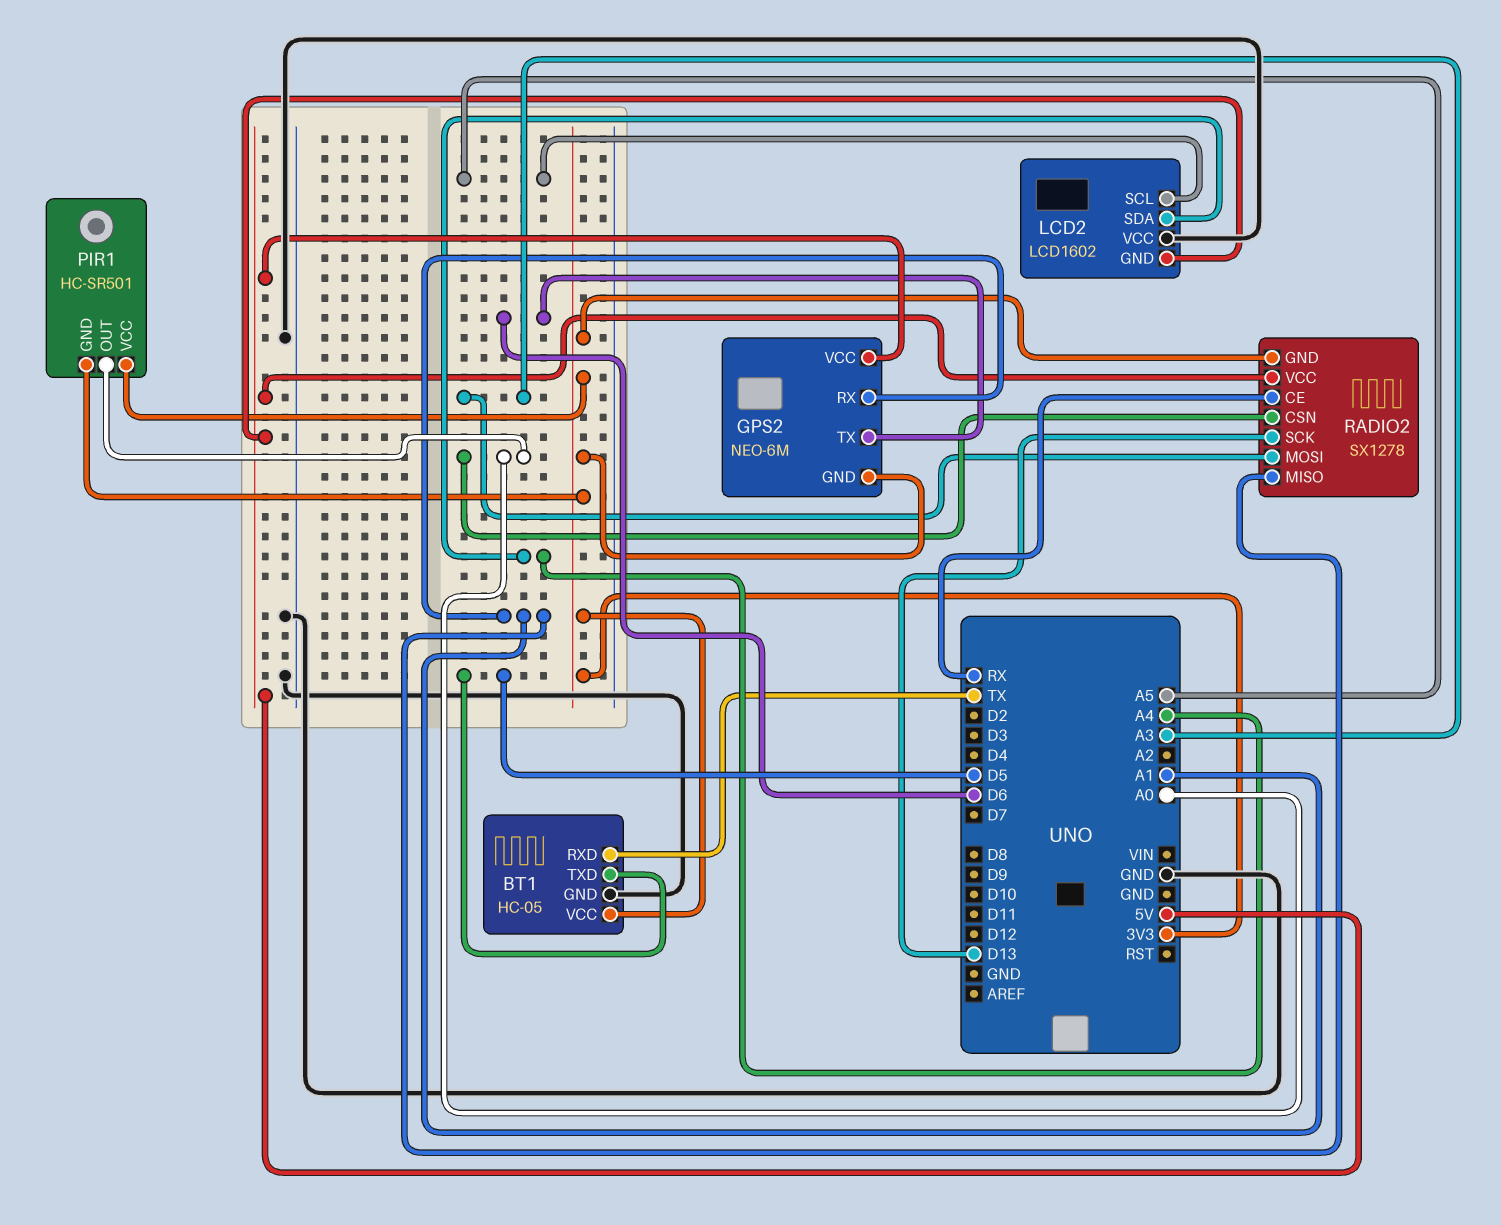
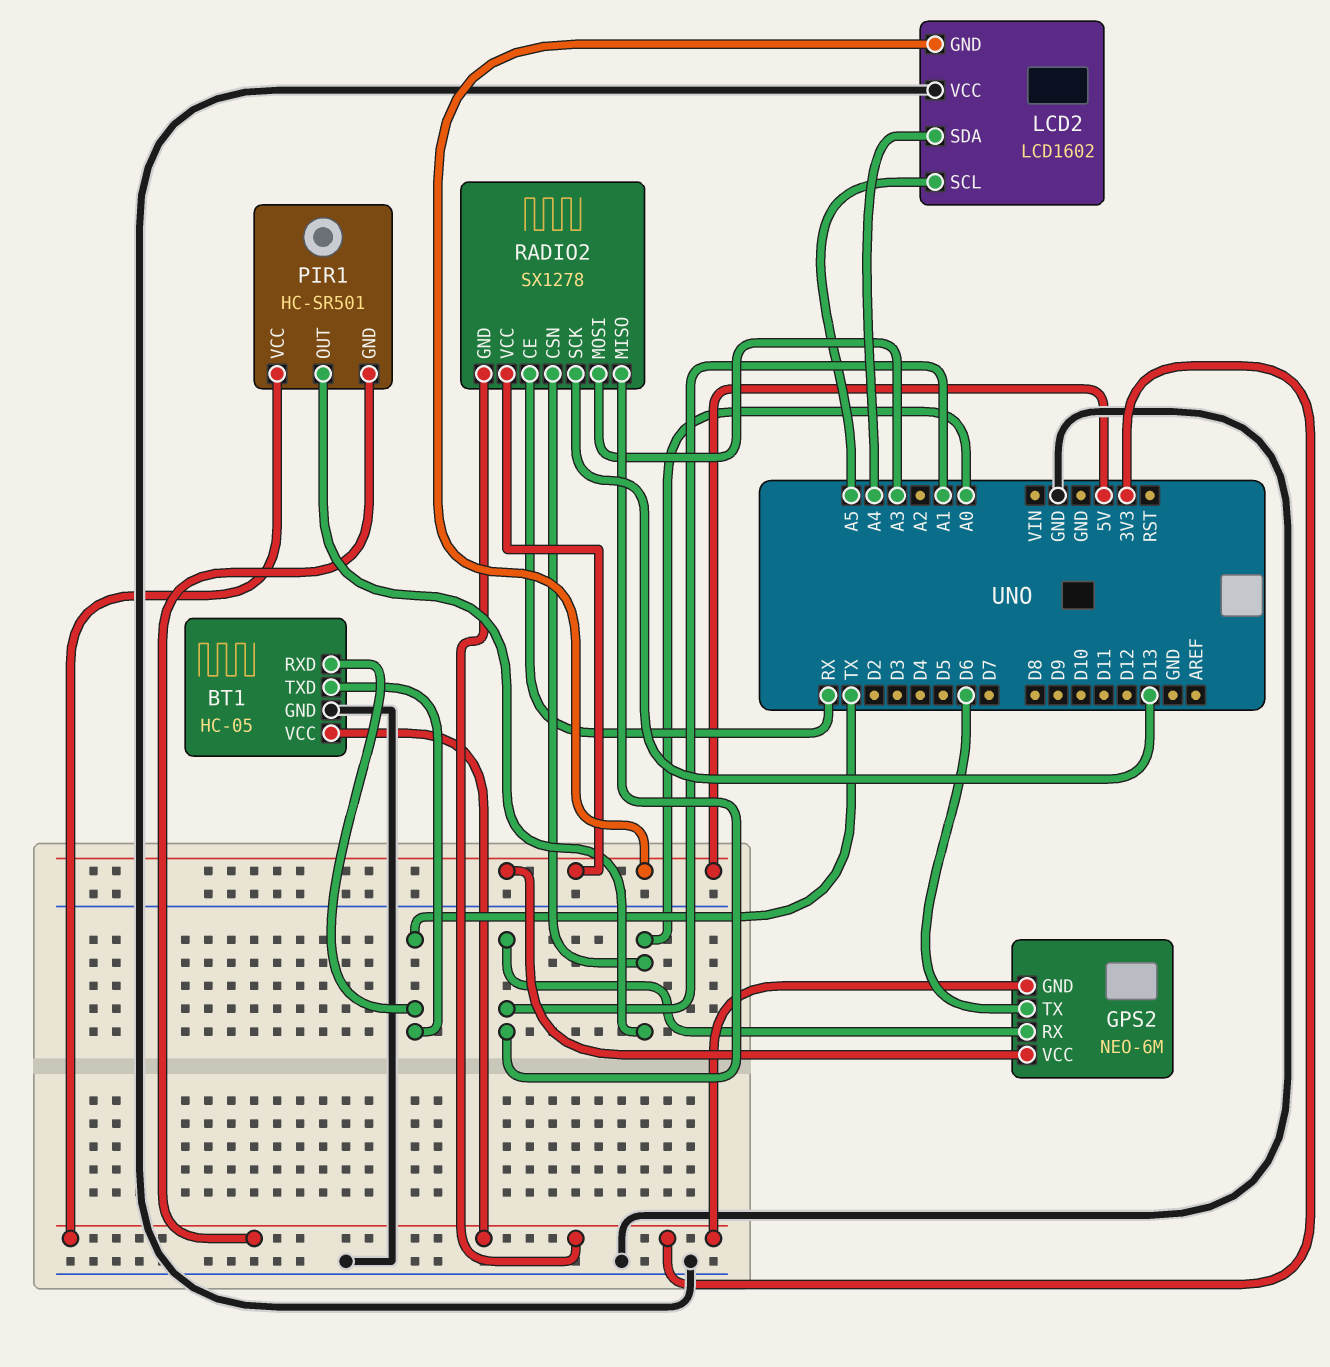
BT1 pin TXD: D5 -> TX

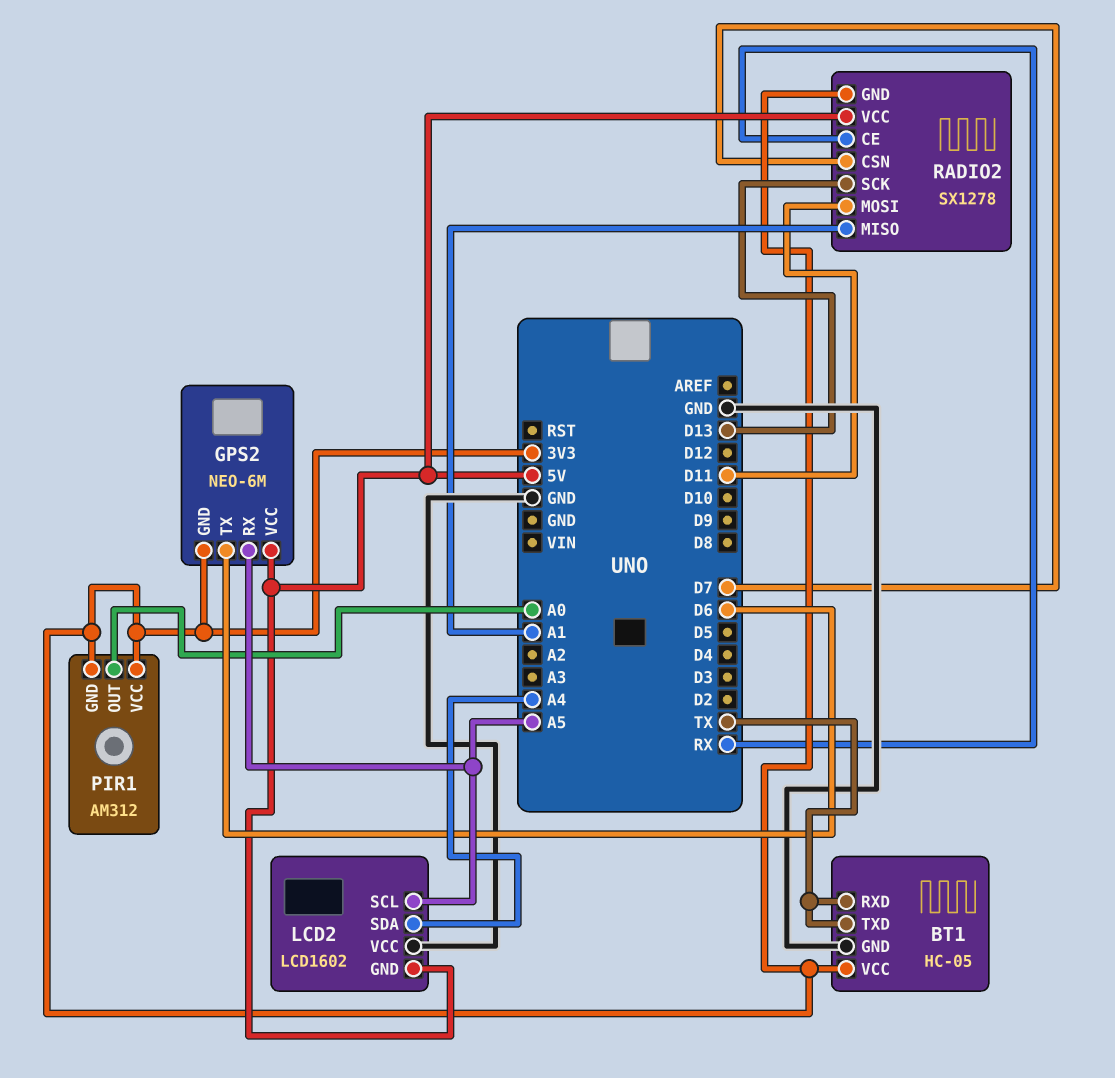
GPS2 pin RX: A1 -> A5
PIR1: HC-SR501 -> AM312
RADIO2 pin CSN: A0 -> D7
RADIO2 pin MOSI: A3 -> D11

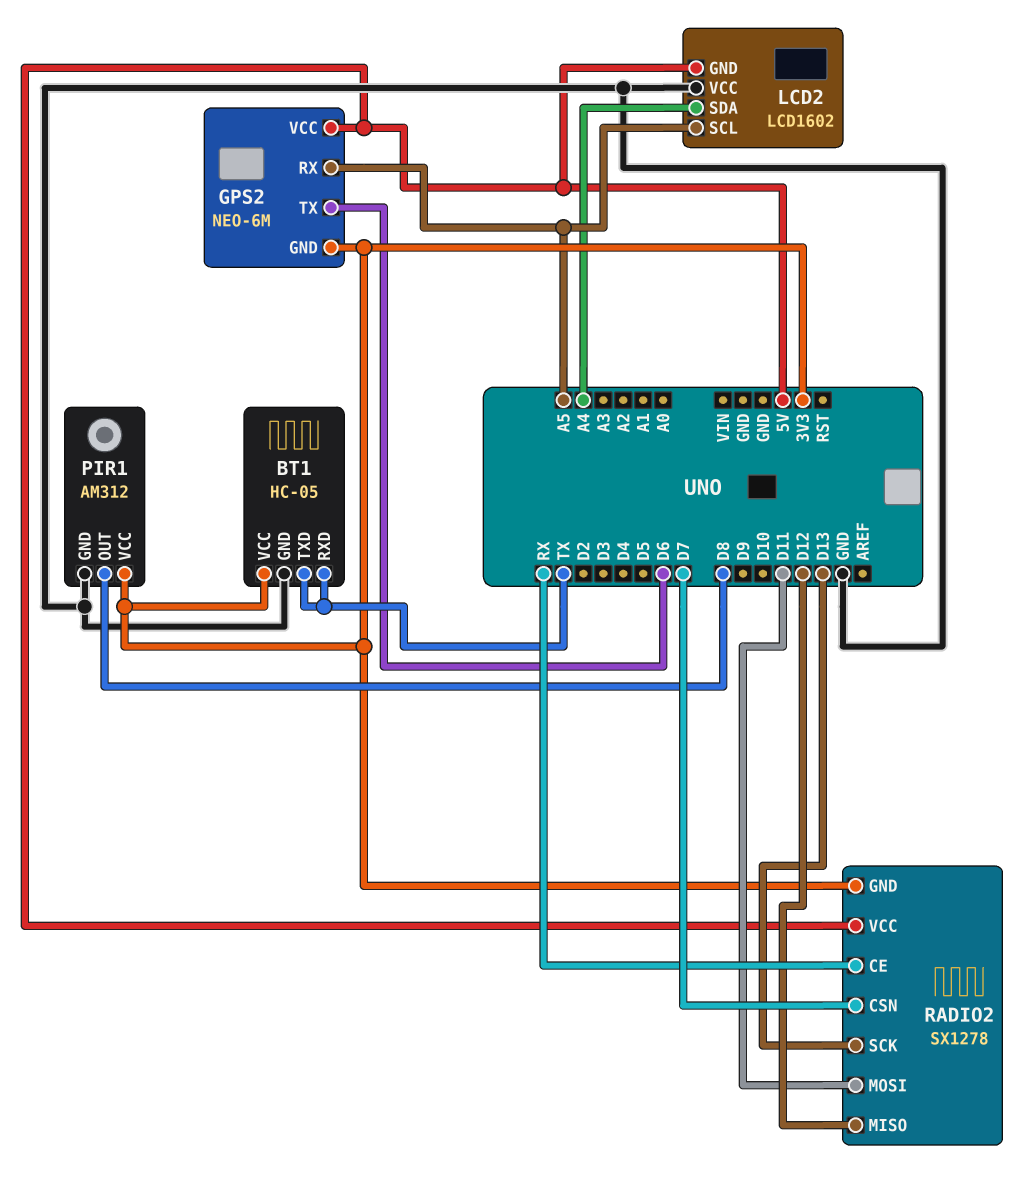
PIR1 pin GND: 3V3 -> GND
PIR1 pin OUT: A0 -> D8
RADIO2 pin MISO: A1 -> D12

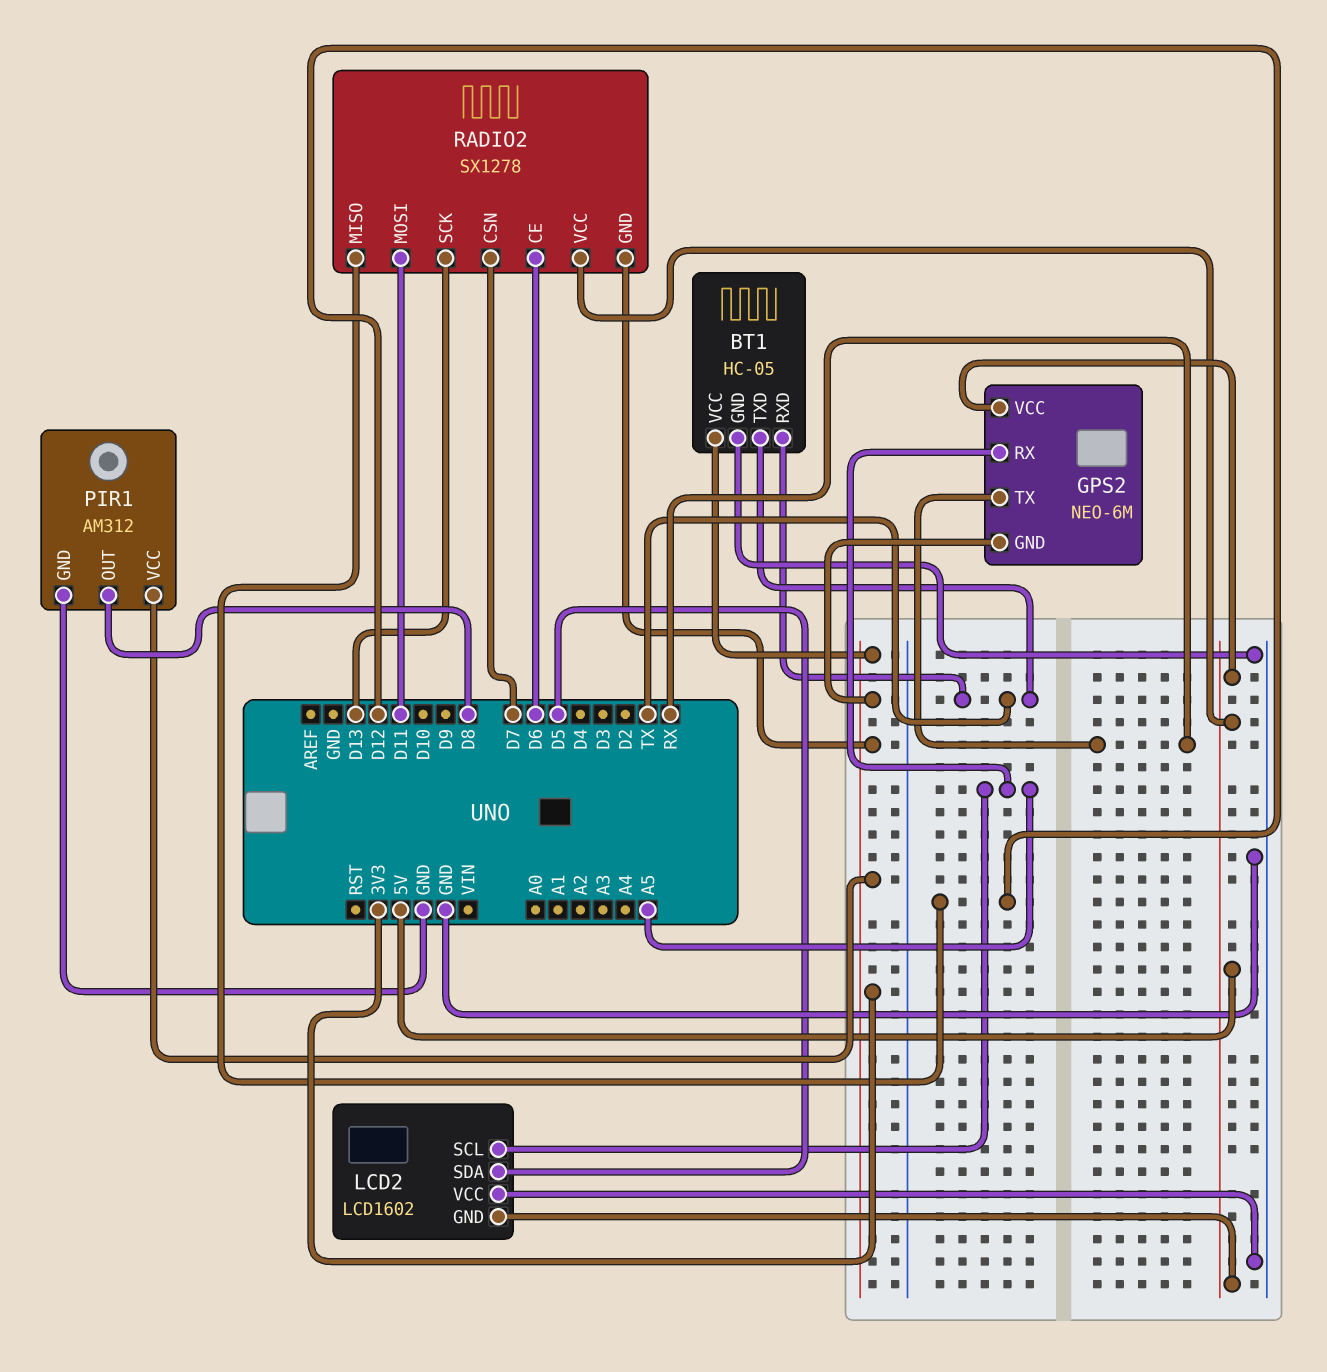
GPS2 pin TX: D6 -> RX
LCD2 pin SDA: A4 -> D5
RADIO2 pin CE: RX -> D6

